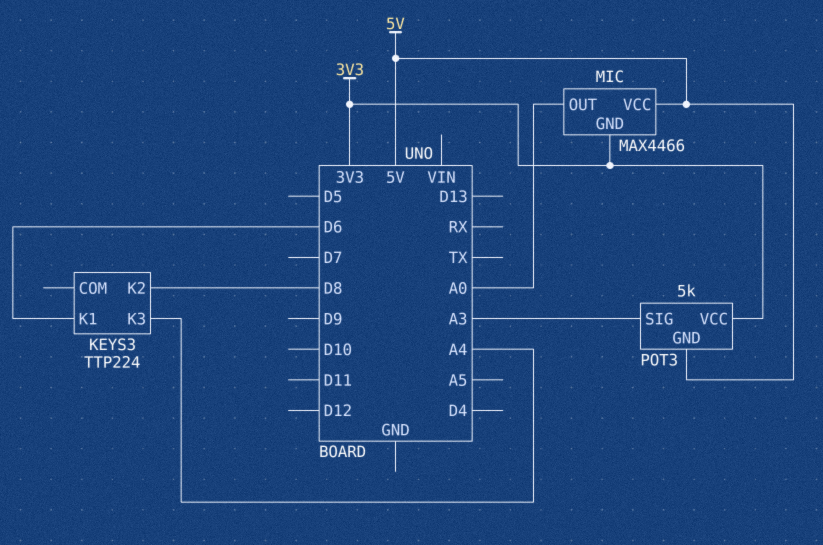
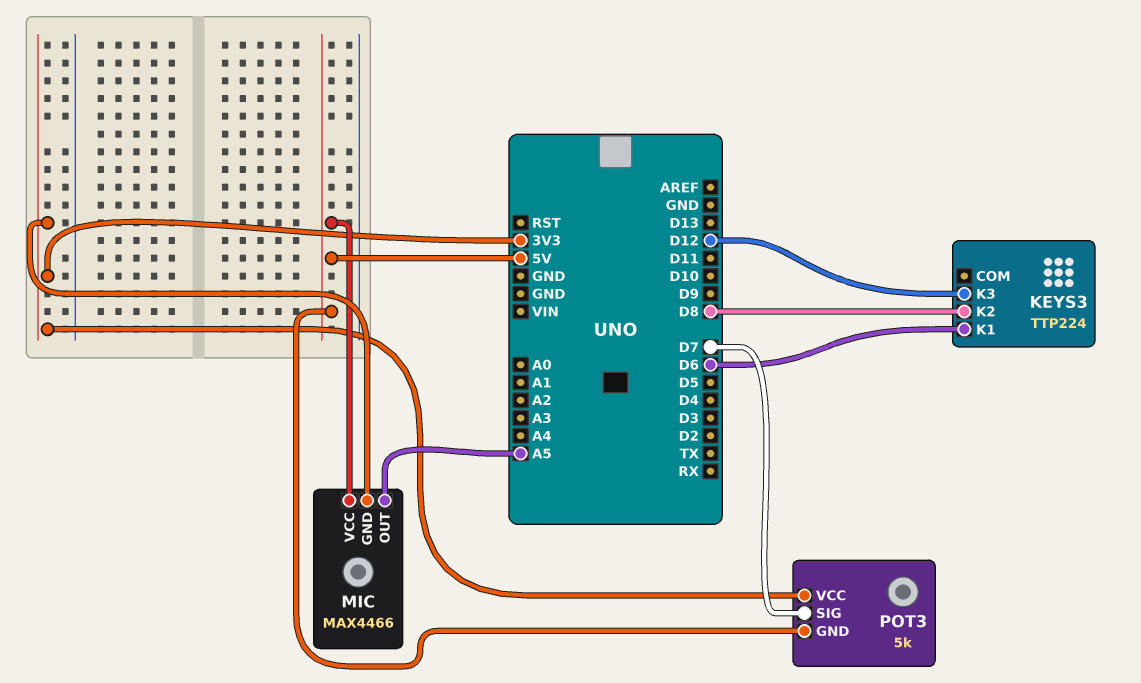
KEYS3 pin K3: A4 -> D12
MIC pin OUT: A0 -> A5
POT3 pin SIG: A3 -> D7

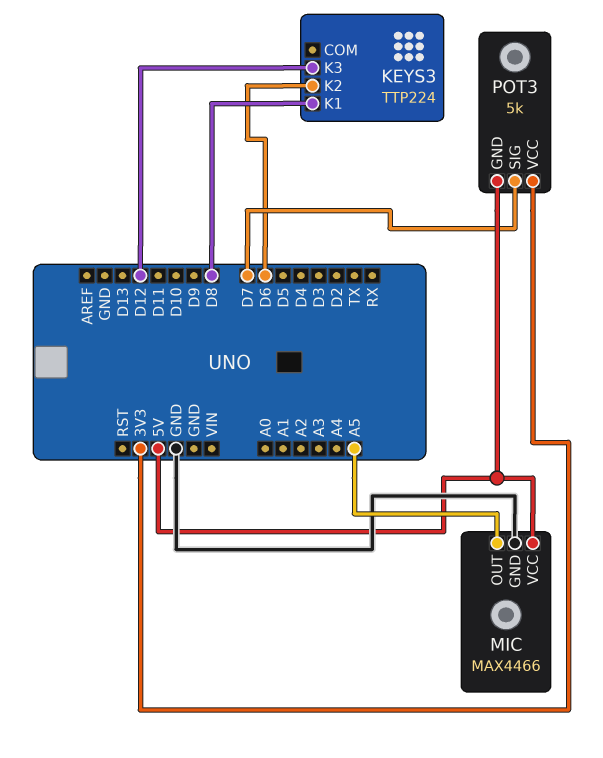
KEYS3 pin K1: D6 -> D8
KEYS3 pin K2: D8 -> D6
MIC pin GND: 3V3 -> GND

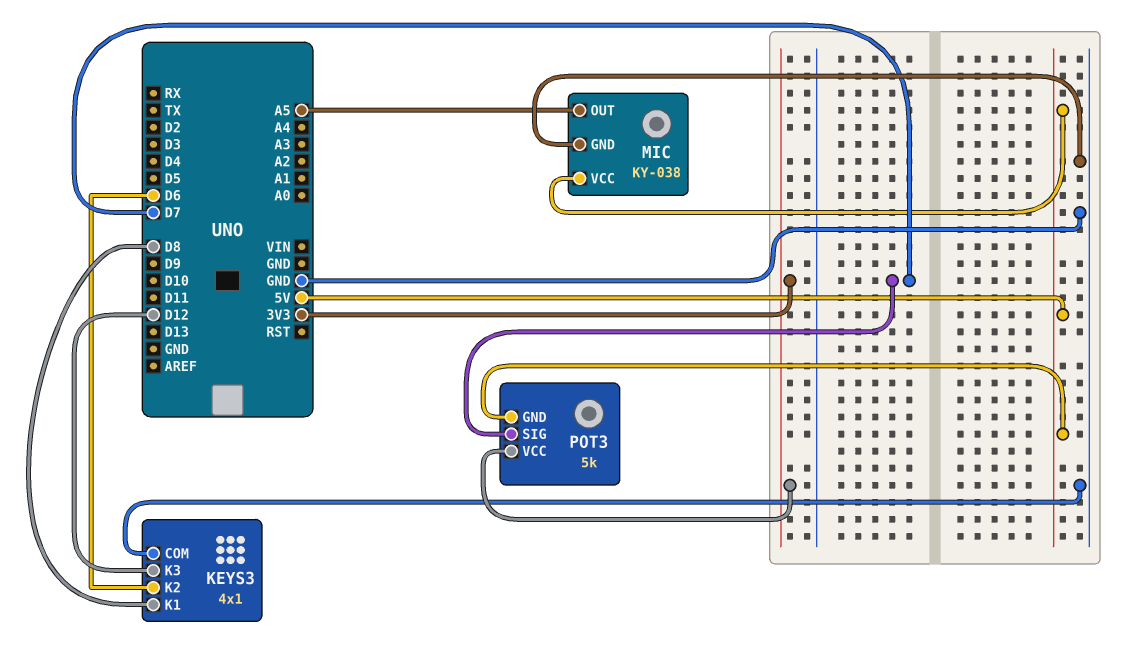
KEYS3: TTP224 -> 4x1
KEYS3 pin COM: none -> GND
MIC: MAX4466 -> KY-038

